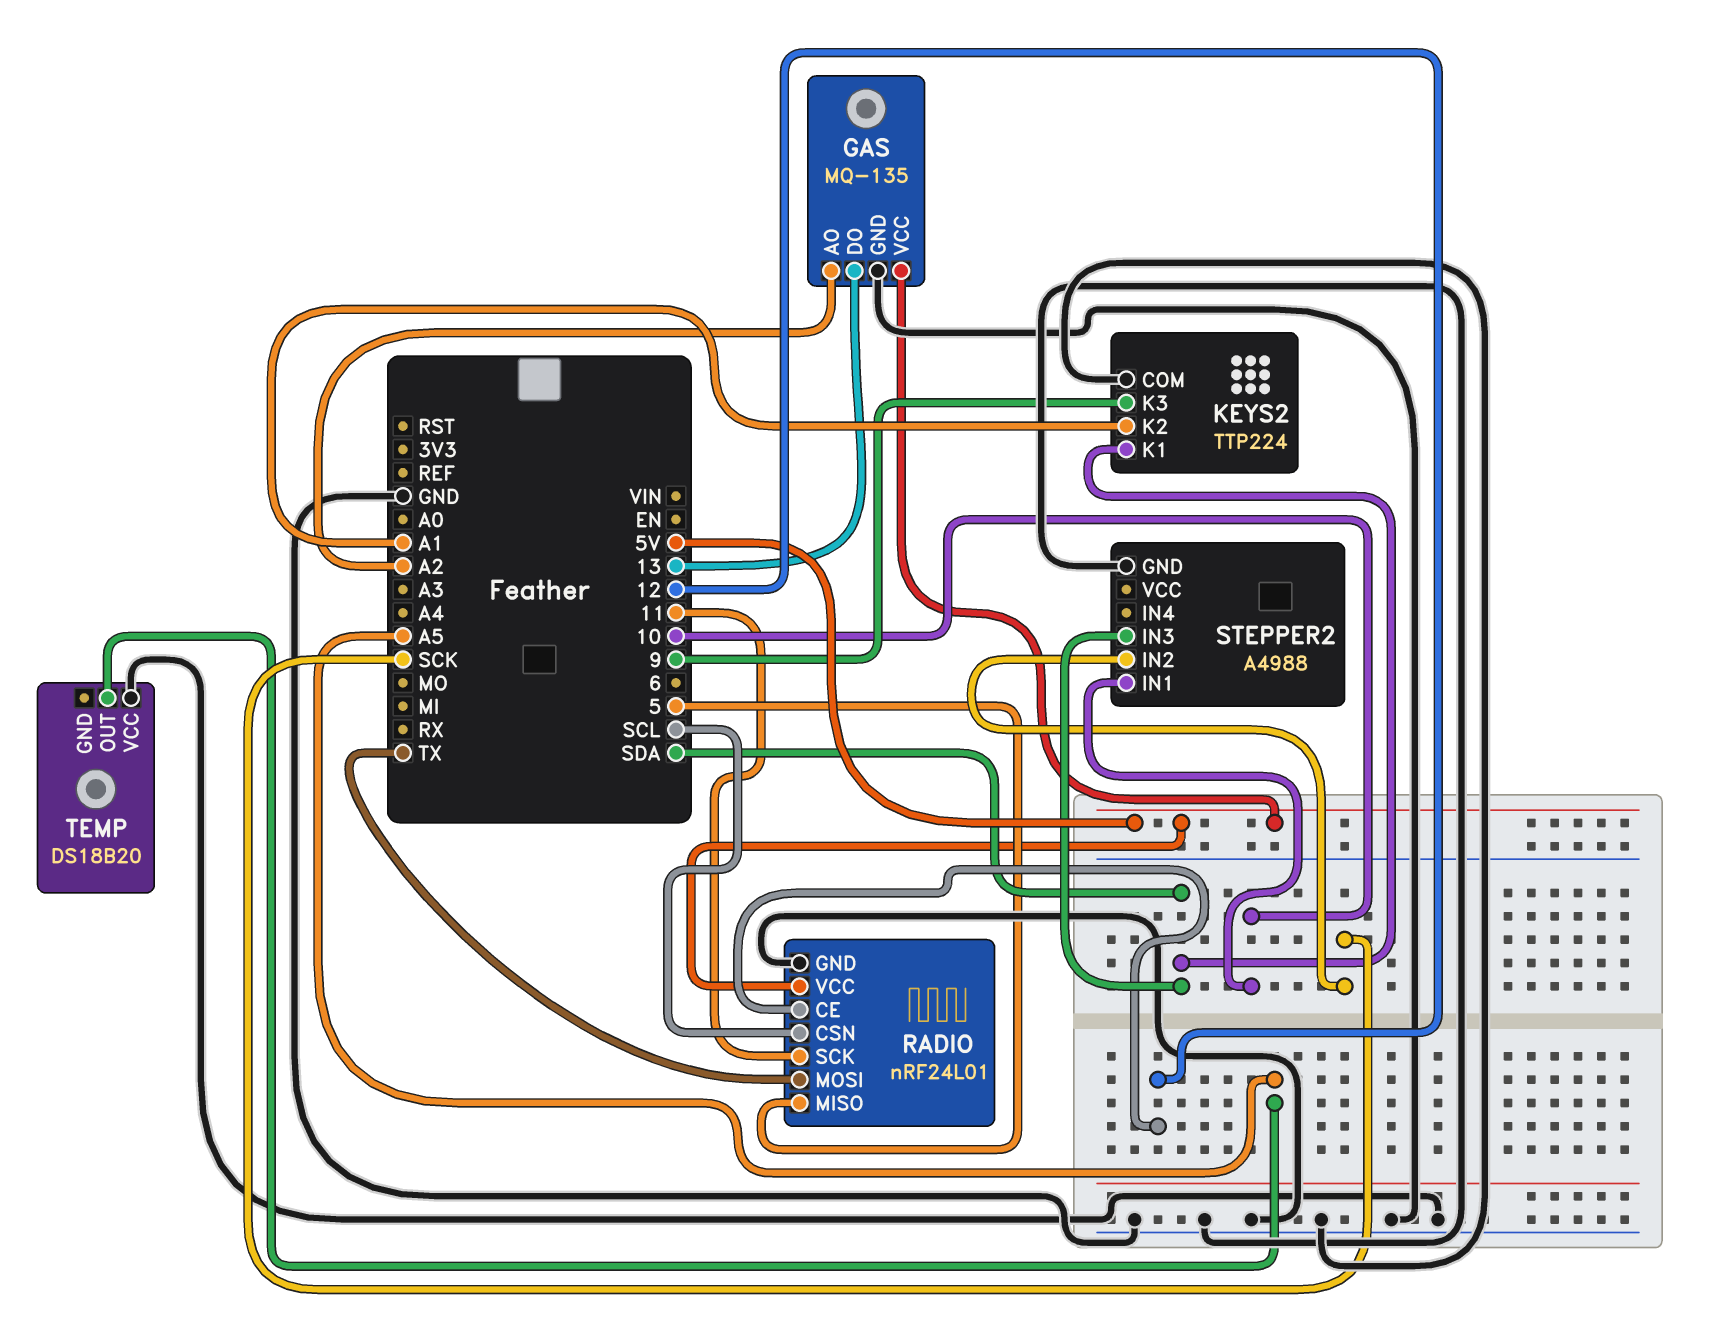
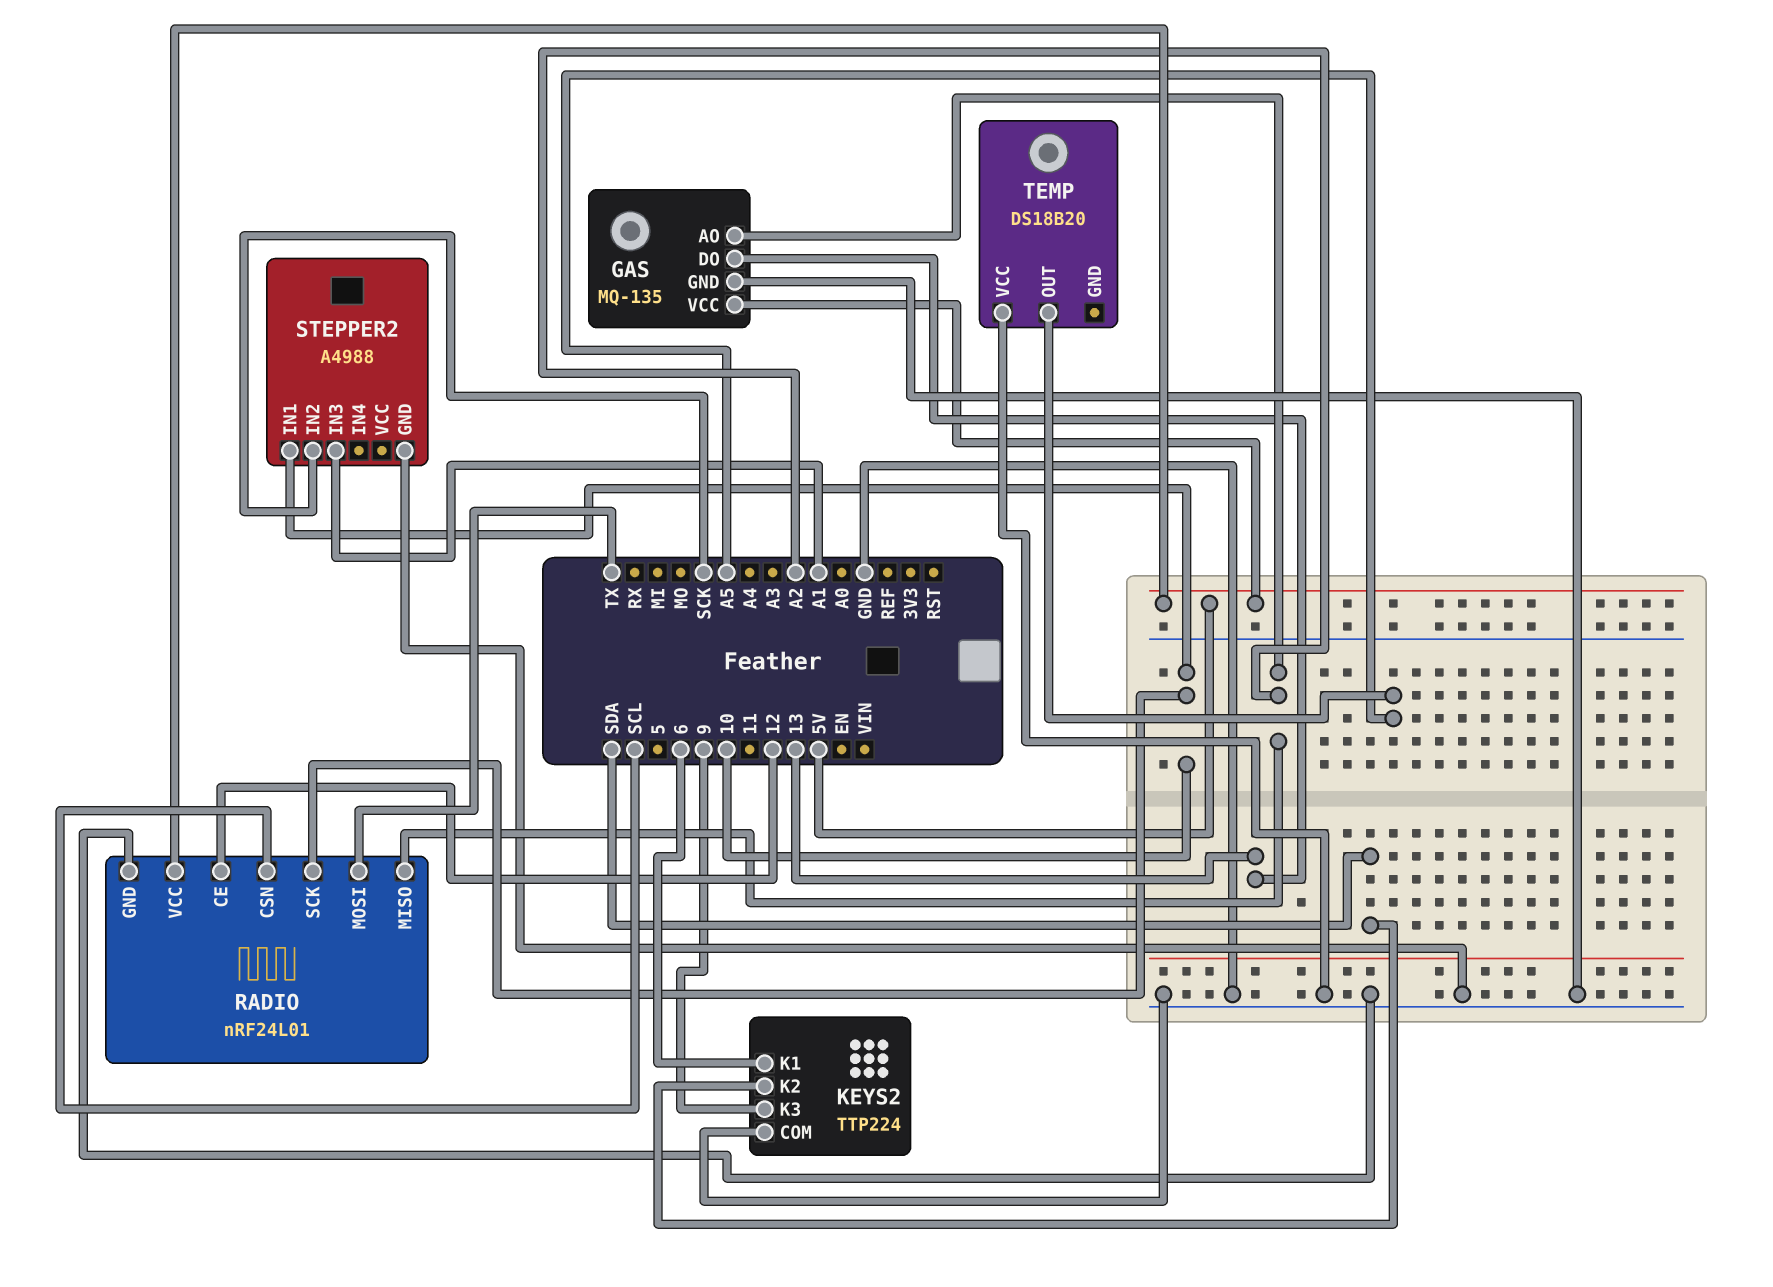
KEYS2 pin K1: SDA -> 6
KEYS2 pin K2: A1 -> SDA
RADIO pin MISO: 5 -> A2
RADIO pin SCK: 11 -> 10
STEPPER2 pin IN3: SDA -> A1

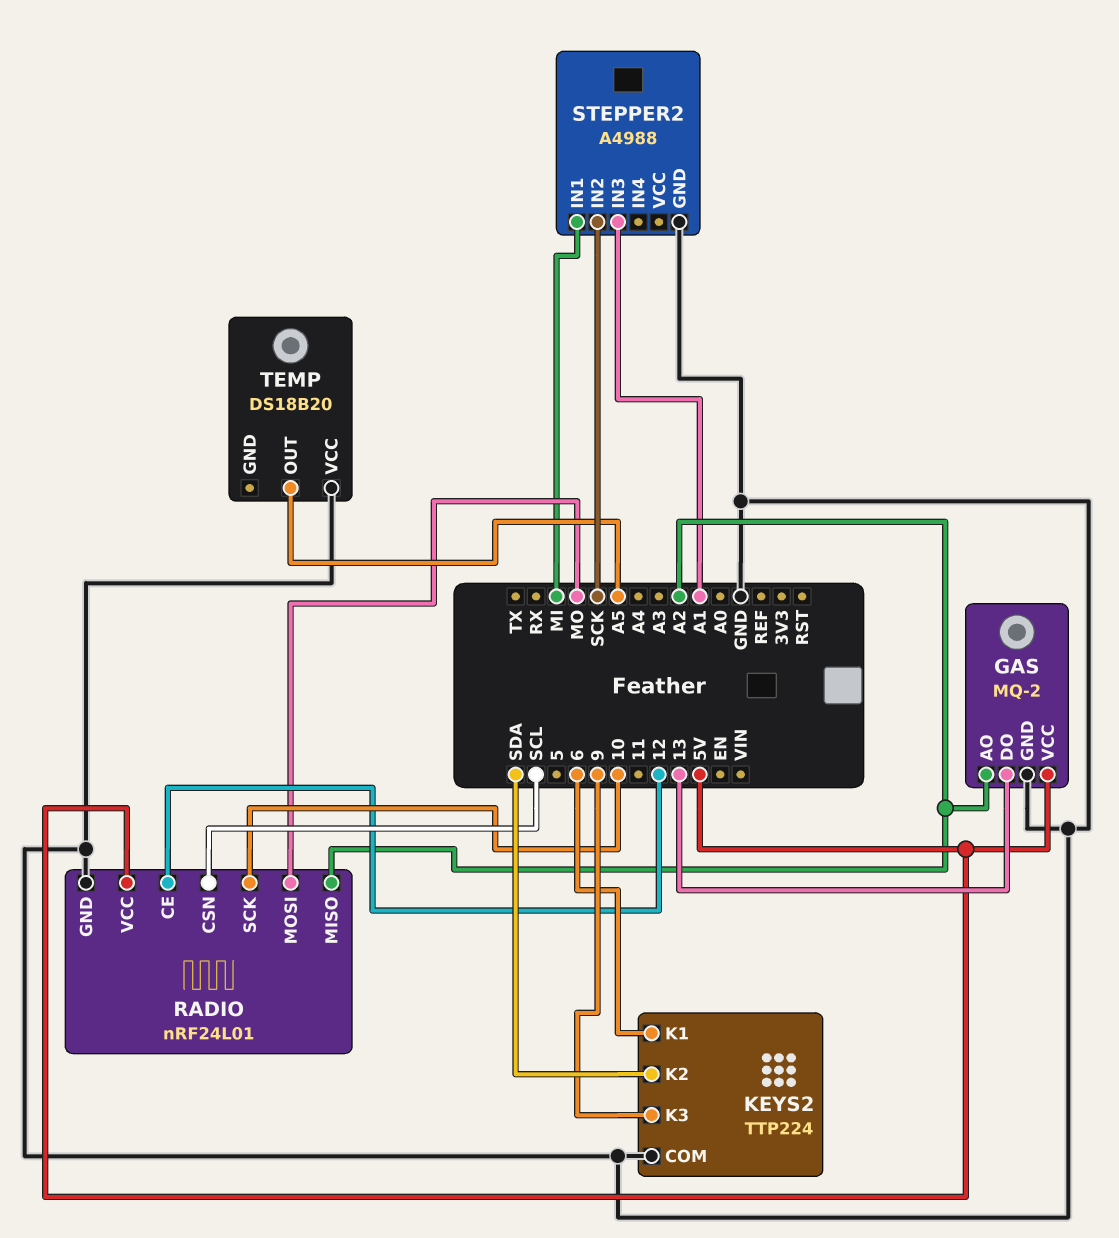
GAS: MQ-135 -> MQ-2
RADIO pin MOSI: TX -> MO
STEPPER2 pin IN1: 10 -> MI

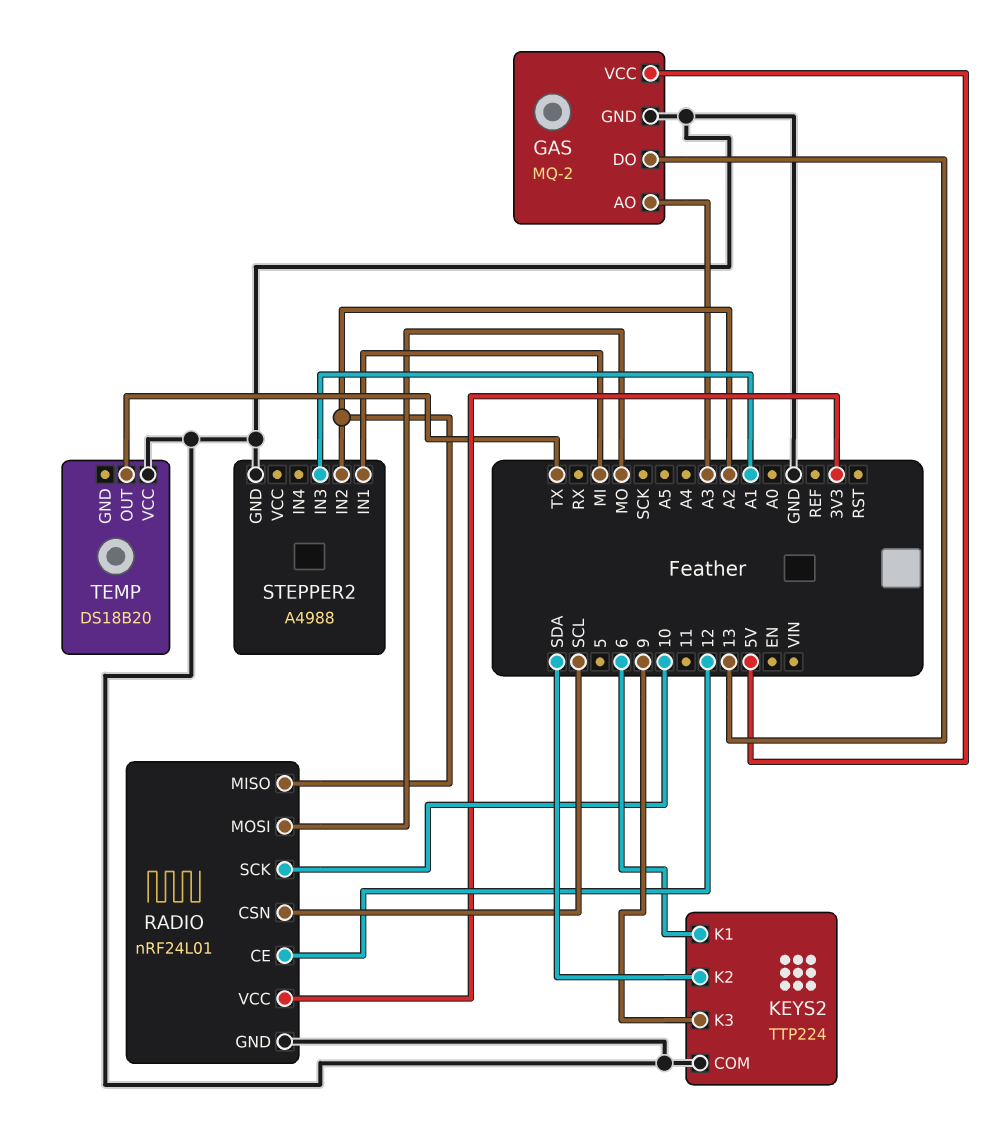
GAS pin AO: A2 -> A3
RADIO pin VCC: 5V -> 3V3
STEPPER2 pin IN2: SCK -> A2
TEMP pin OUT: A5 -> TX

